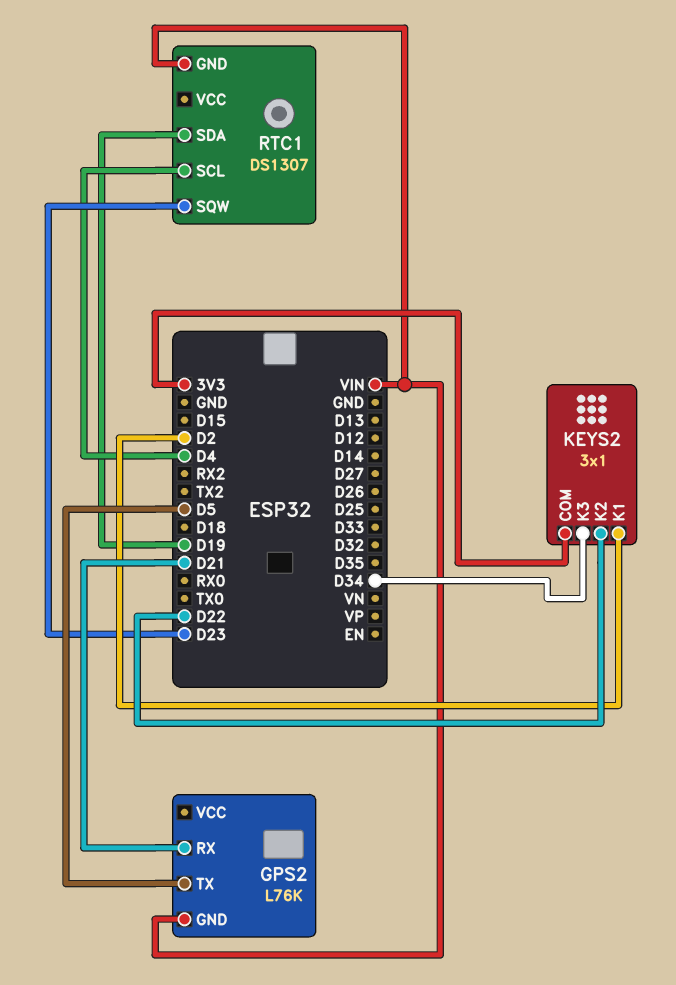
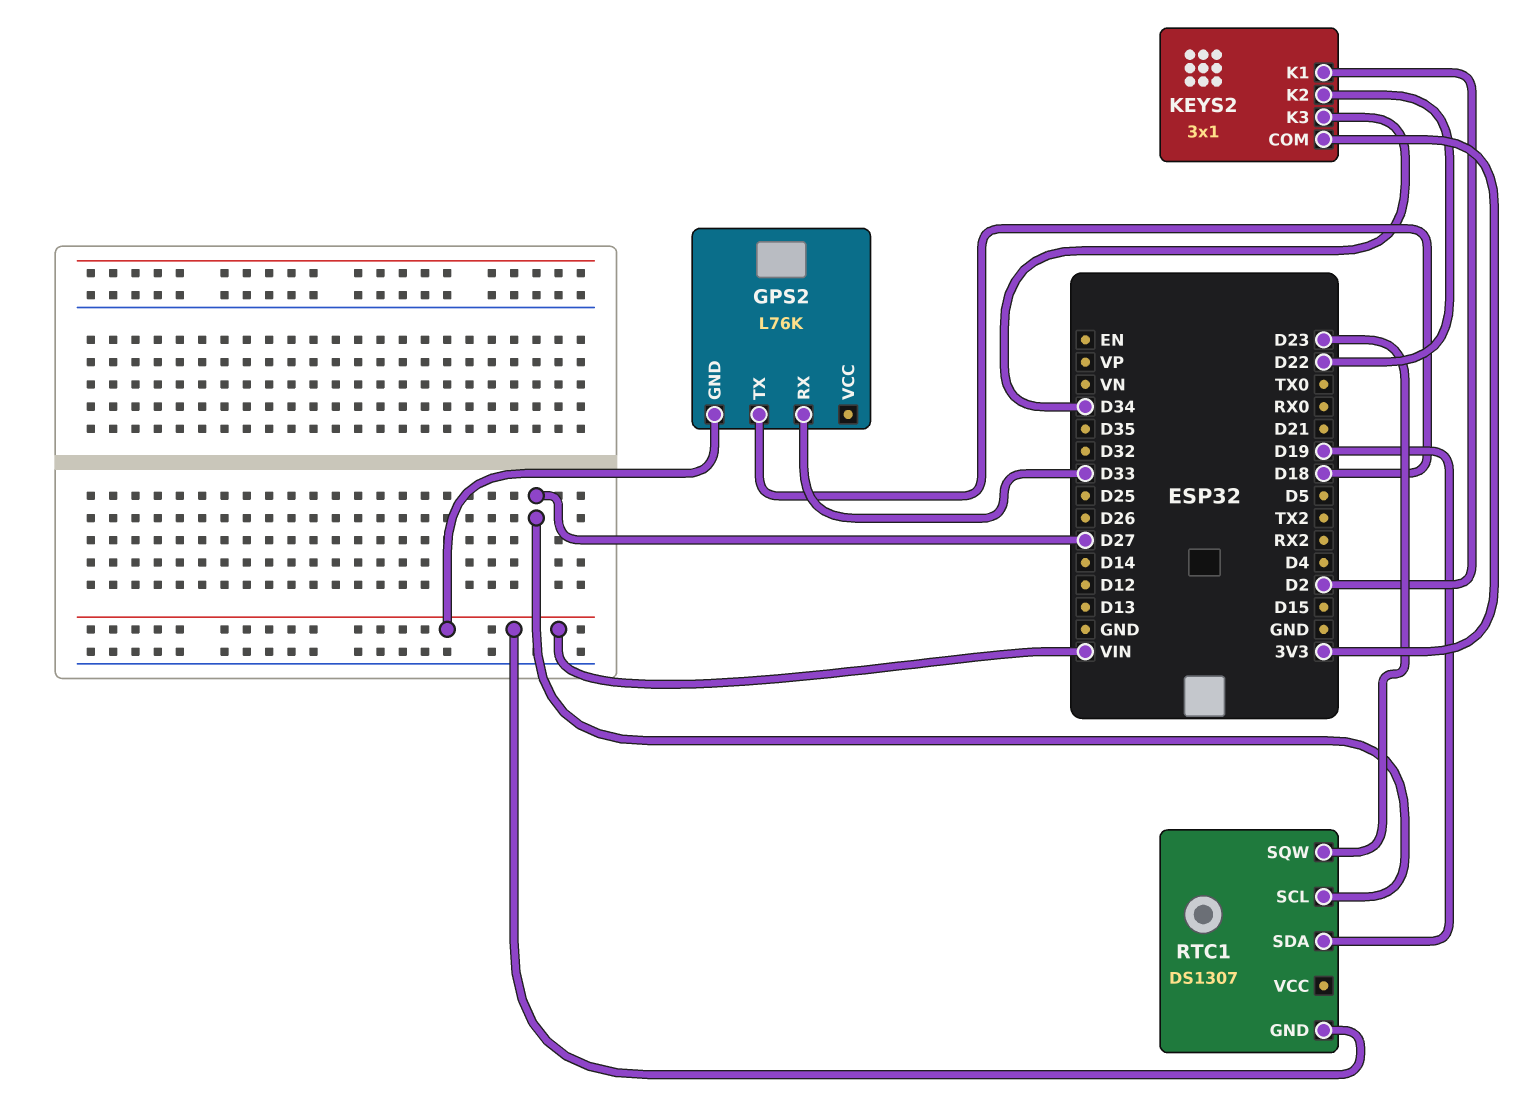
GPS2 pin RX: D21 -> D33
GPS2 pin TX: D5 -> D18
RTC1 pin SCL: D4 -> D27

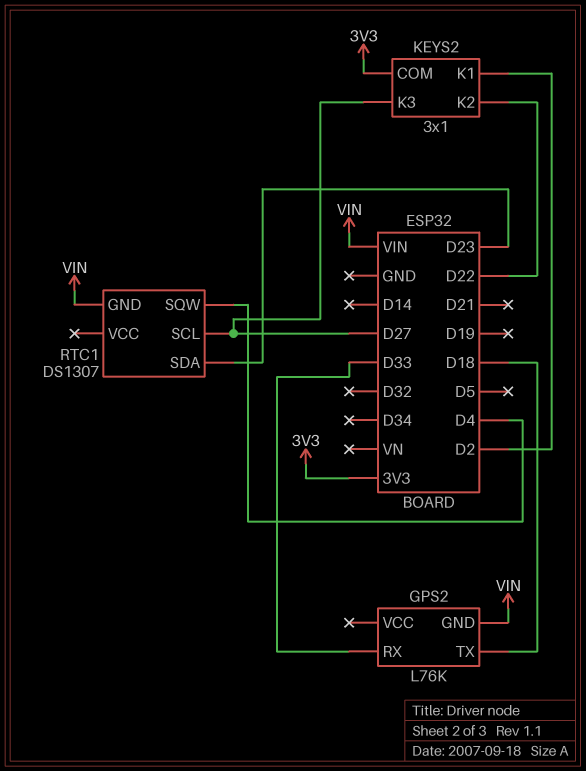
KEYS2 pin K3: D34 -> D27
RTC1 pin SDA: D19 -> D23
RTC1 pin SQW: D23 -> D4

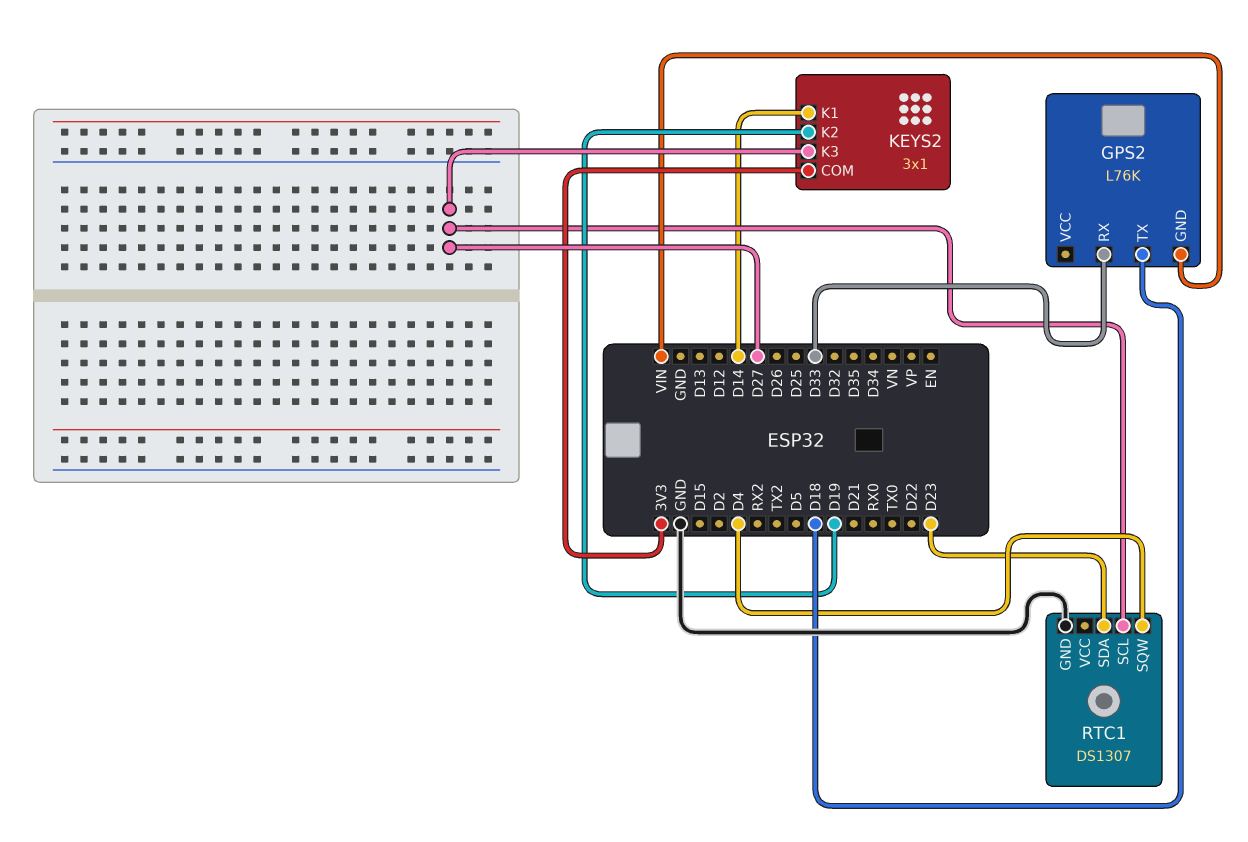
KEYS2 pin K1: D2 -> D14
KEYS2 pin K2: D22 -> D19
RTC1 pin GND: VIN -> GND

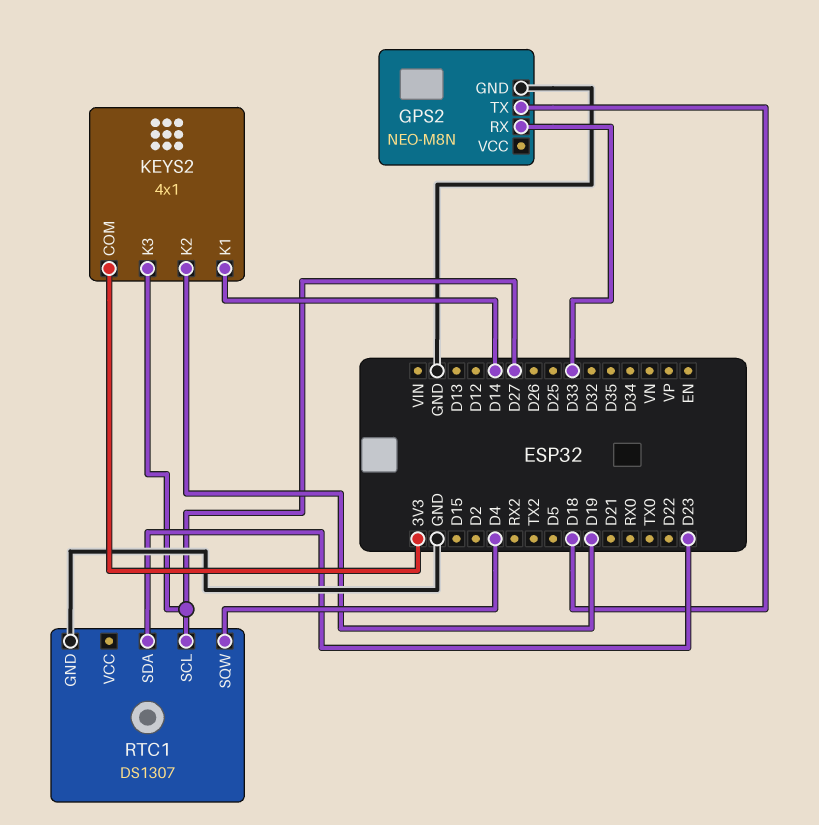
GPS2: L76K -> NEO-M8N
GPS2 pin GND: VIN -> GND
KEYS2: 3x1 -> 4x1

